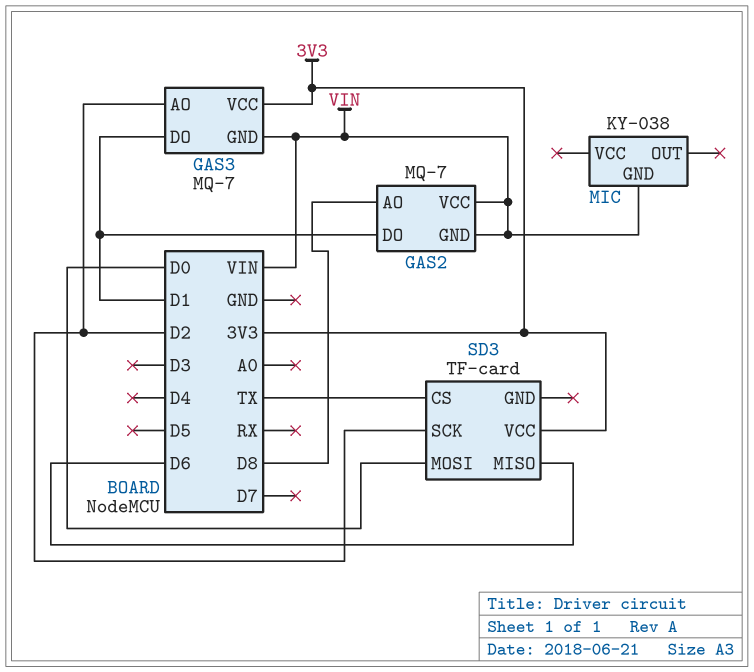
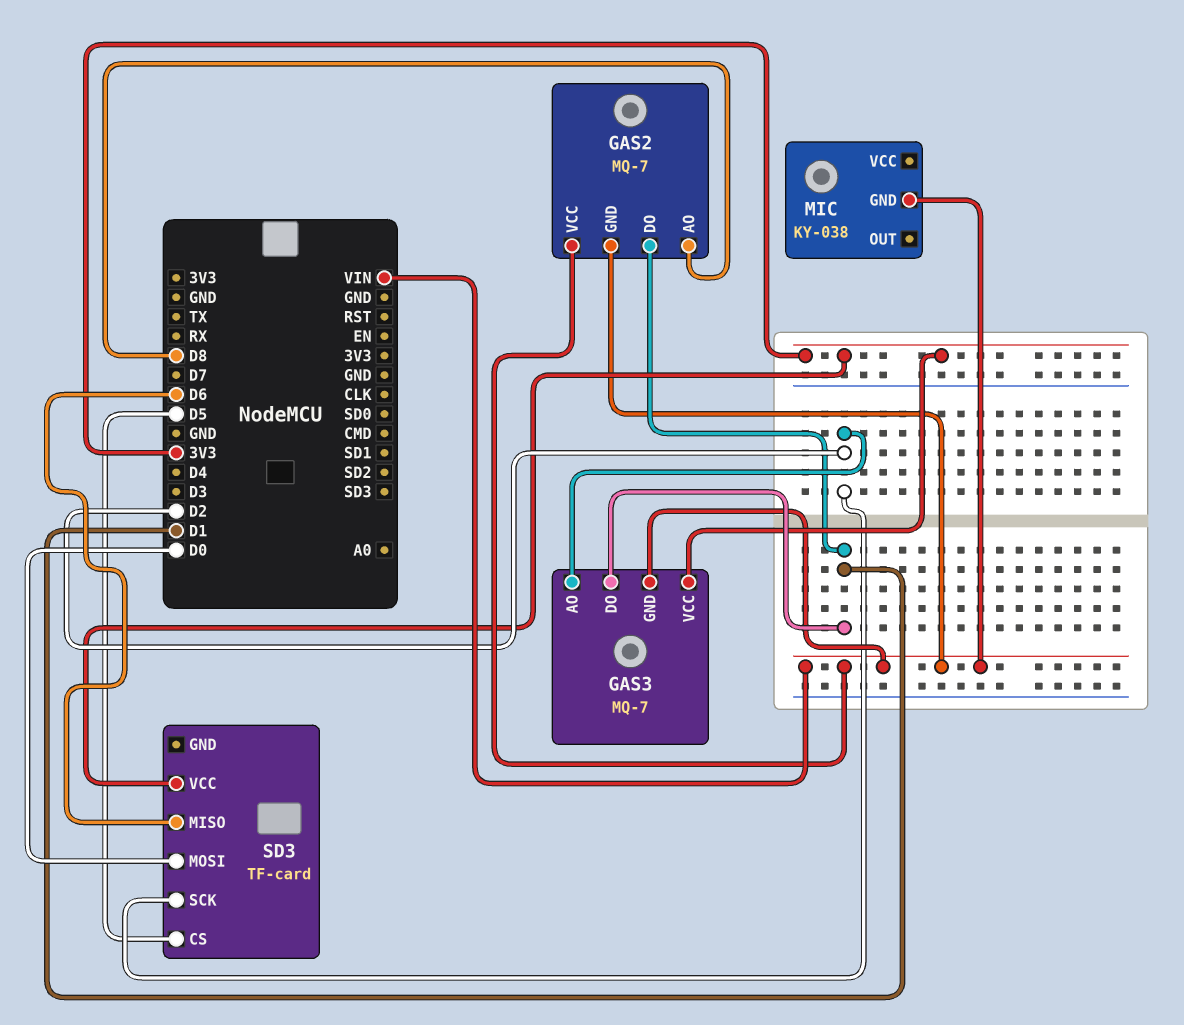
SD3 pin CS: TX -> D5

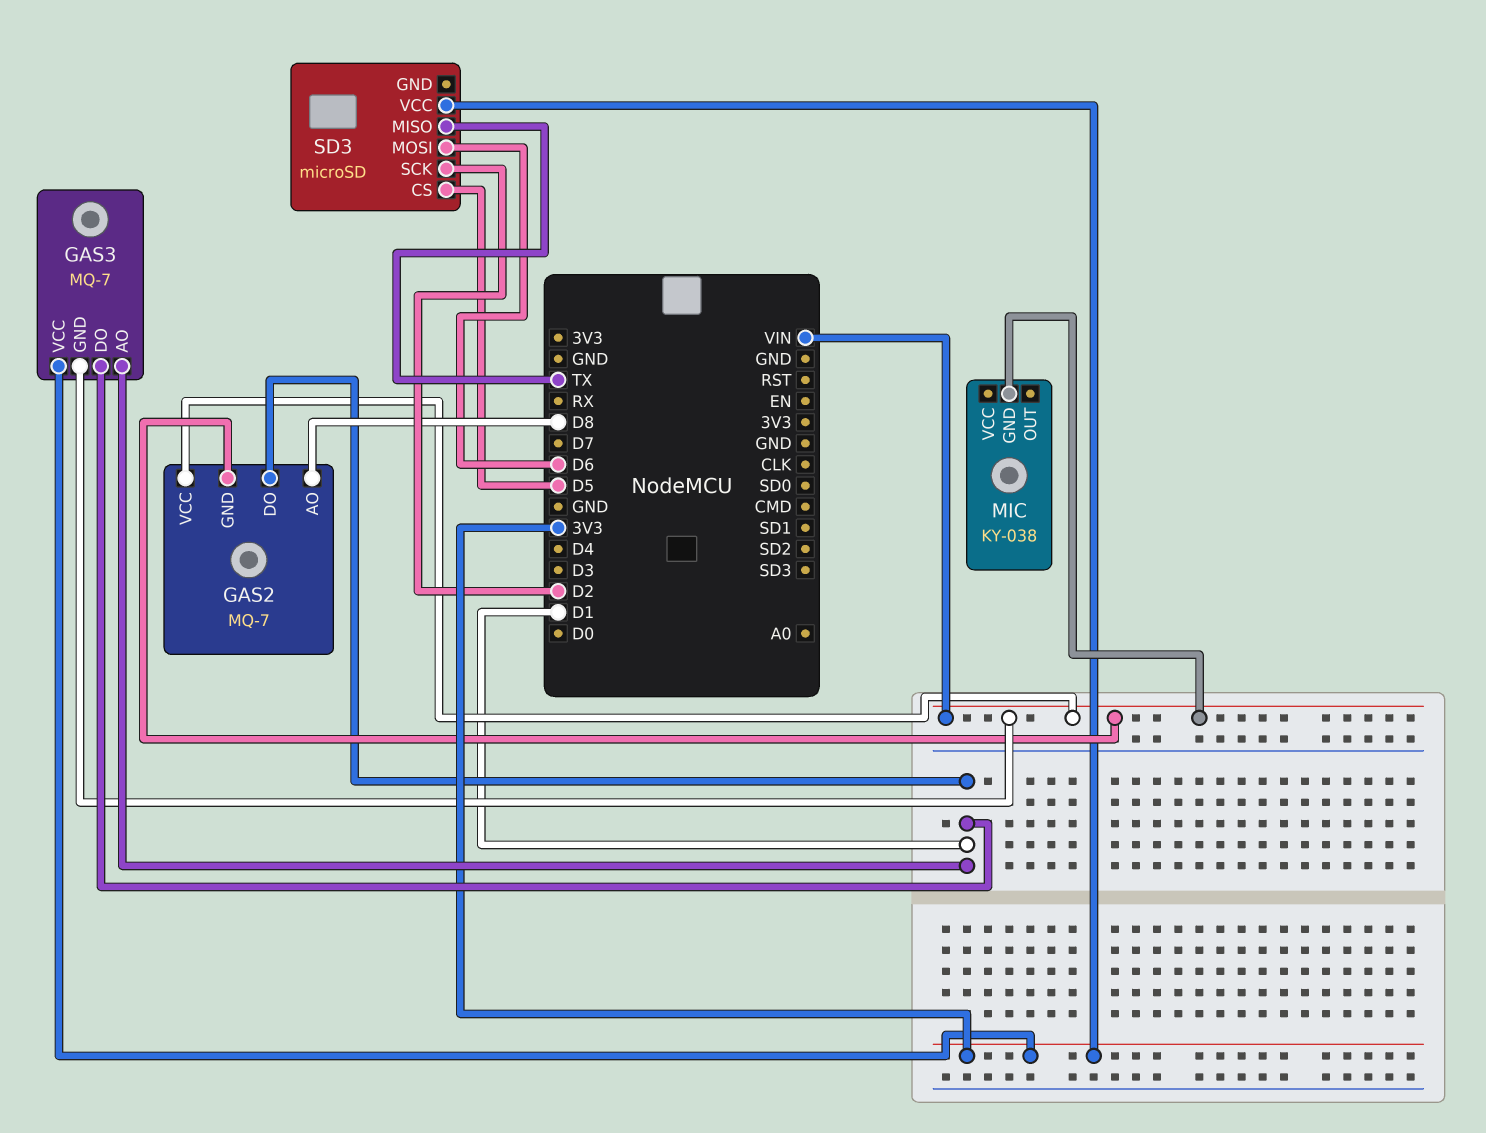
GAS3 pin AO: D2 -> D1
SD3: TF-card -> microSD
SD3 pin MISO: D6 -> TX
SD3 pin MOSI: D0 -> D6

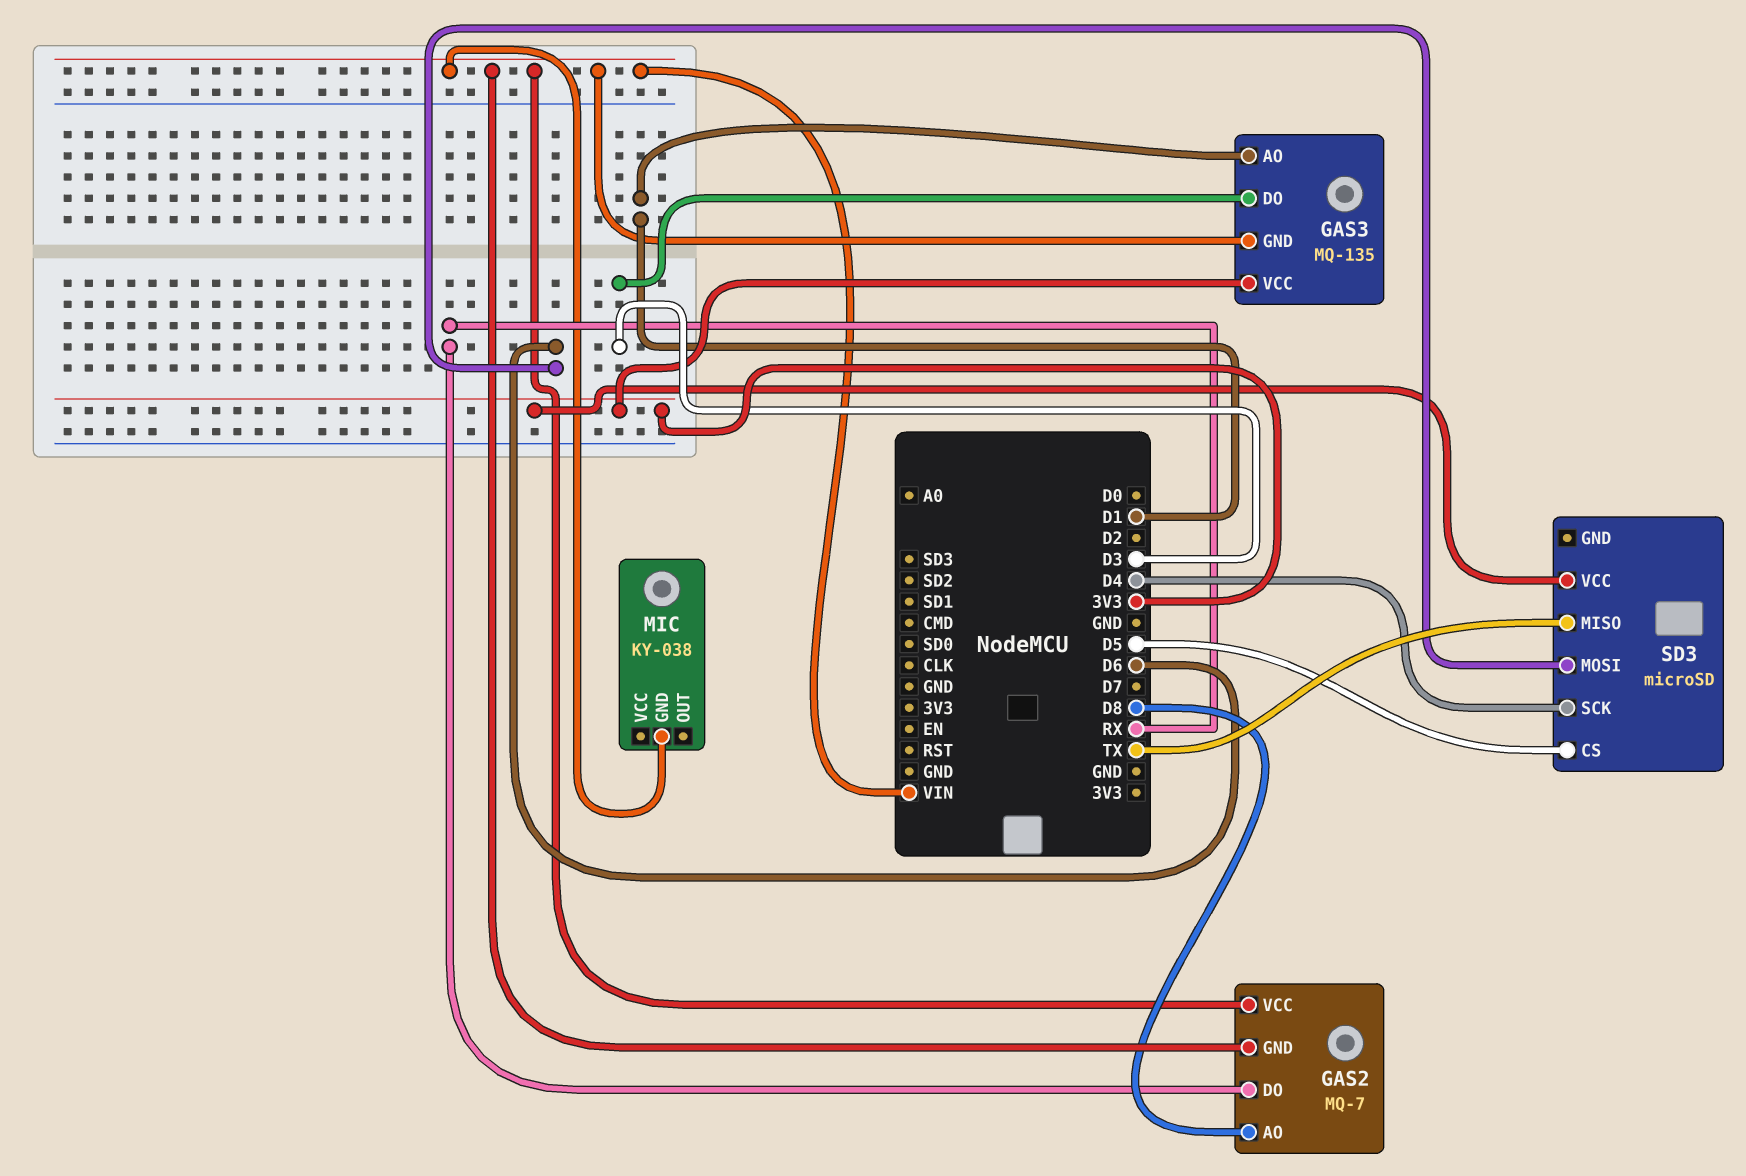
GAS2 pin DO: D1 -> RX
GAS3: MQ-7 -> MQ-135
GAS3 pin DO: D1 -> D3
SD3 pin SCK: D2 -> D4

